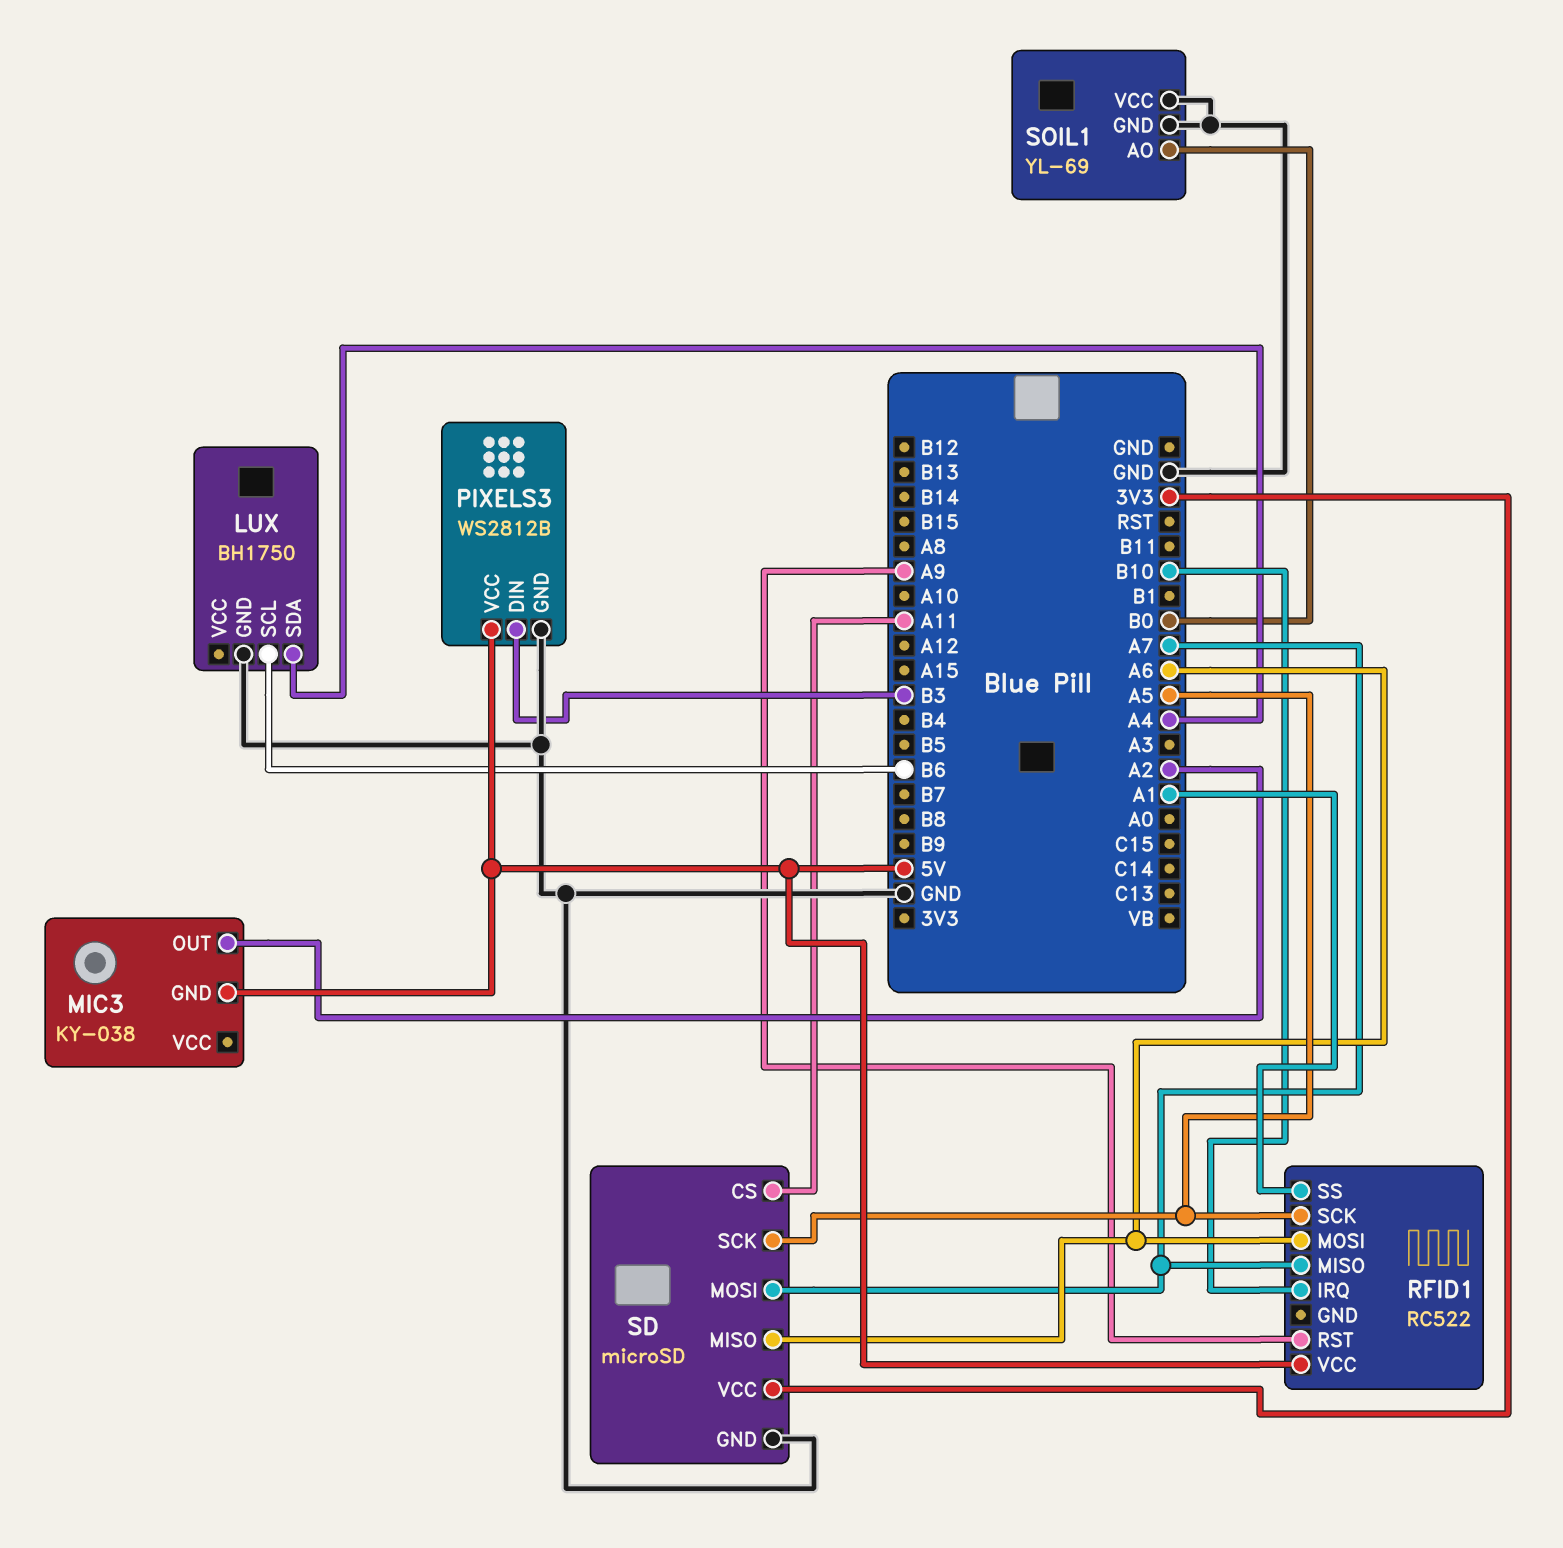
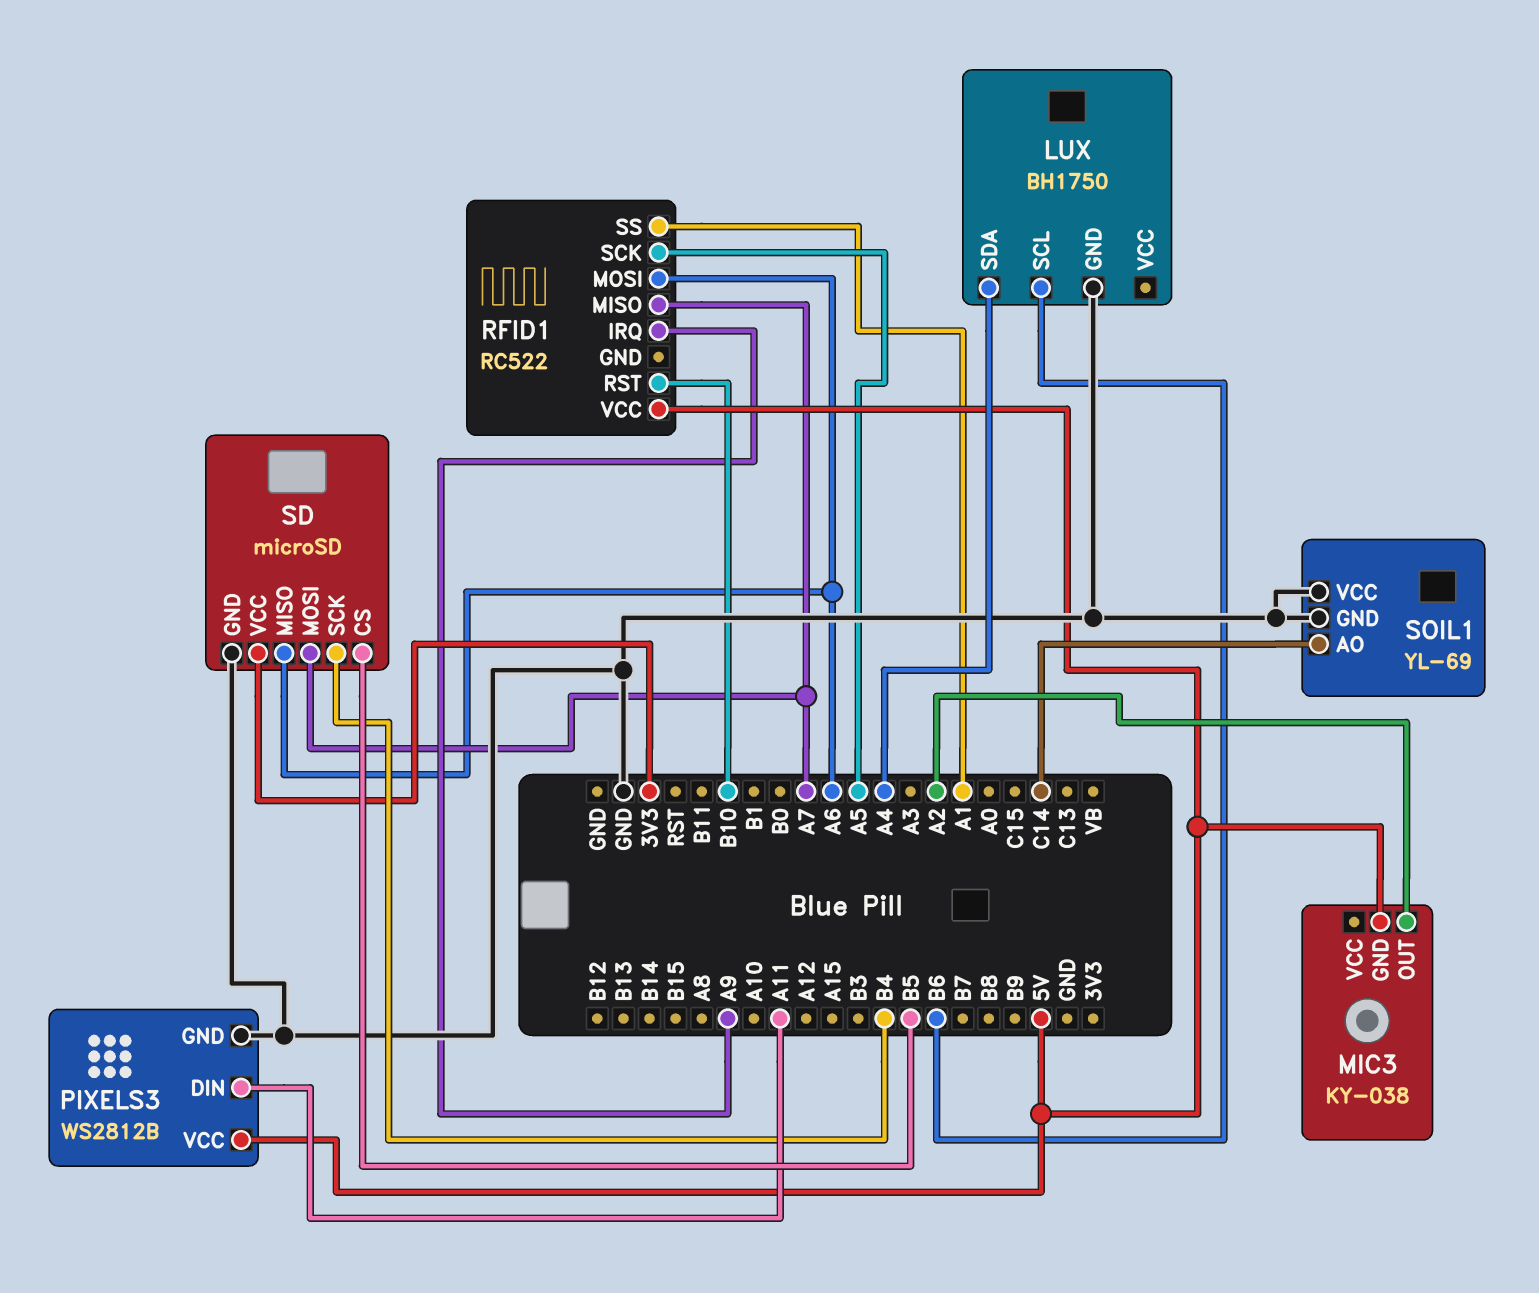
PIXELS3 pin DIN: B3 -> A11
RFID1 pin IRQ: B10 -> A9
RFID1 pin RST: A9 -> B10
SD pin CS: A11 -> B5
SD pin SCK: A5 -> B4
SOIL1 pin AO: B0 -> C14

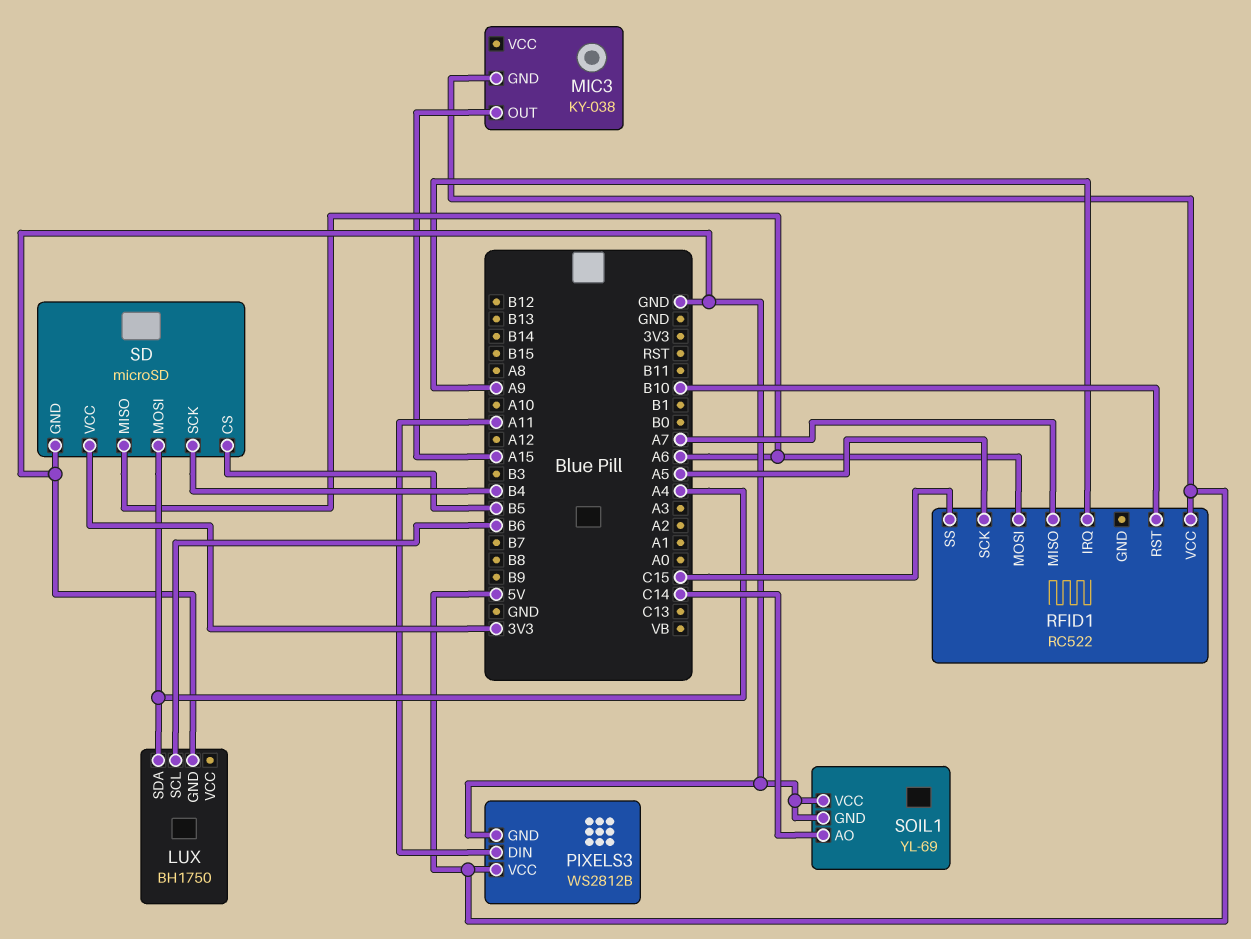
MIC3 pin OUT: A2 -> A15
RFID1 pin SS: A1 -> C15
SD pin MOSI: A7 -> A4

